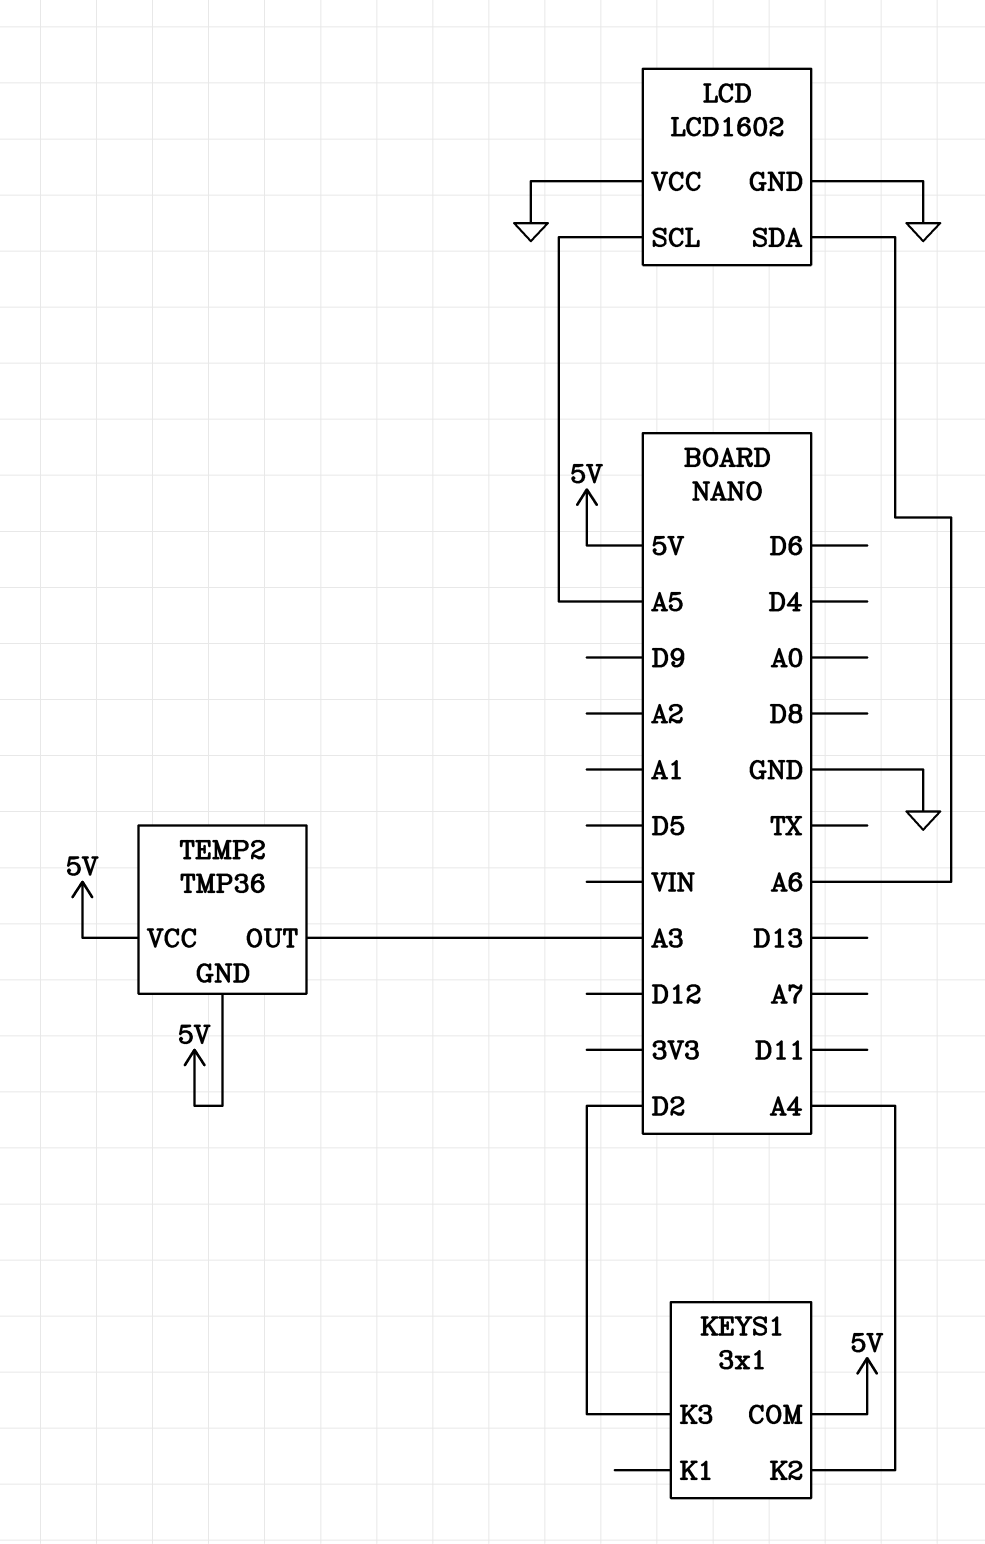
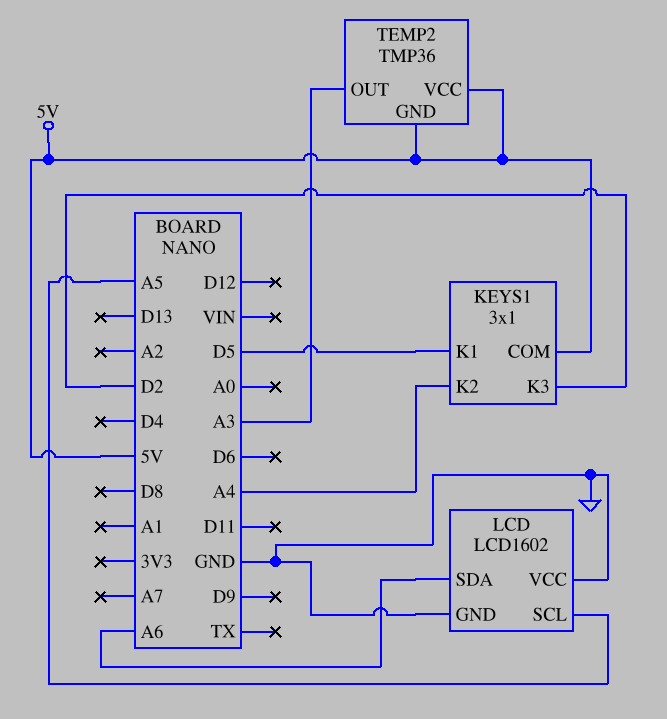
KEYS1 pin K1: none -> D5

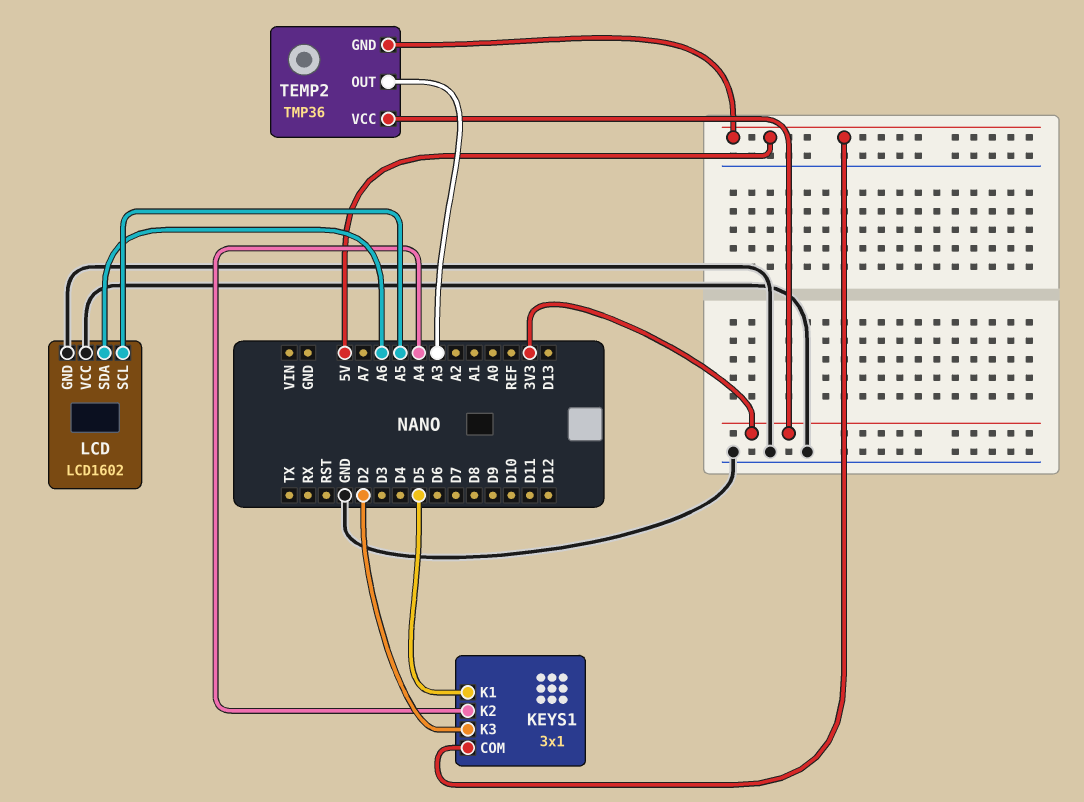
TEMP2 pin VCC: 5V -> 3V3

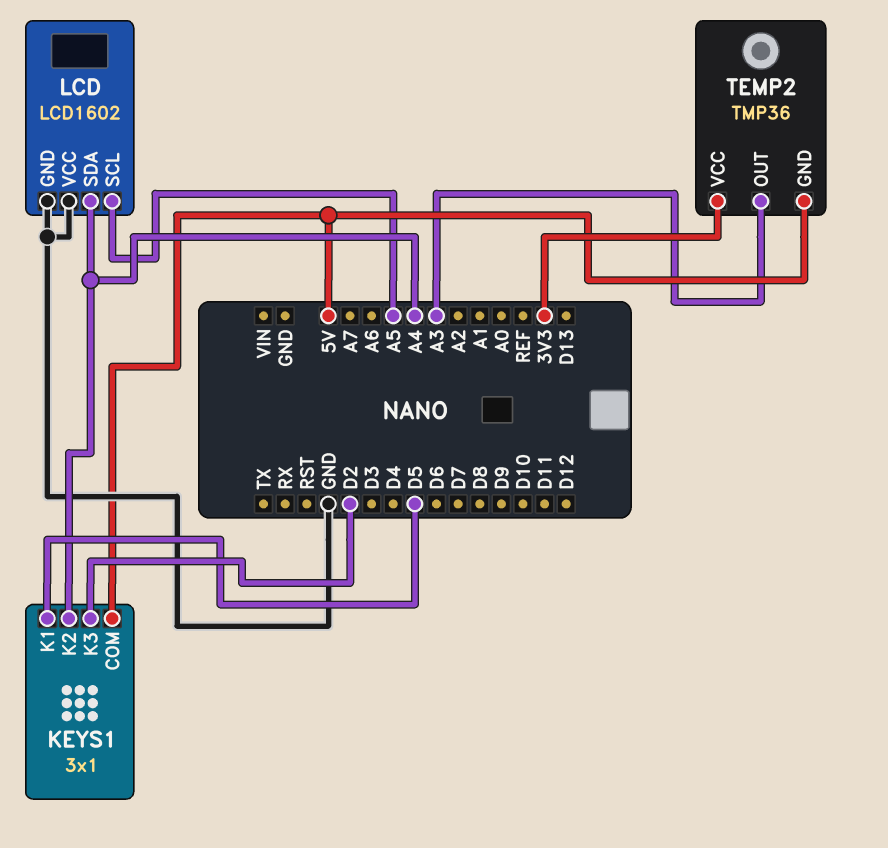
LCD pin SDA: A6 -> A4

